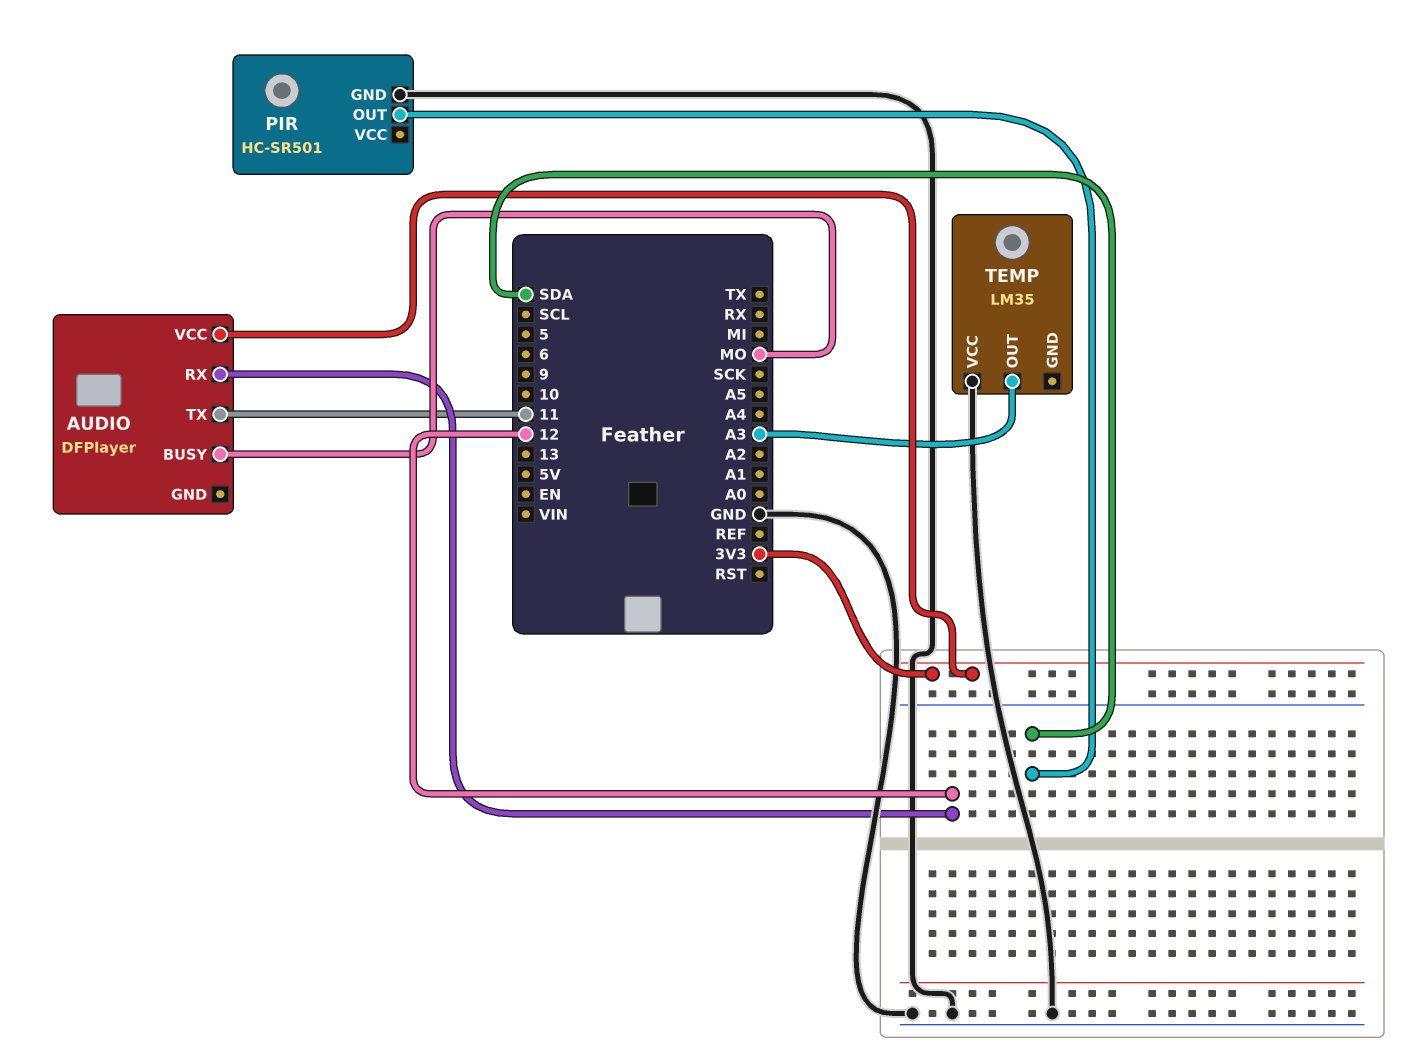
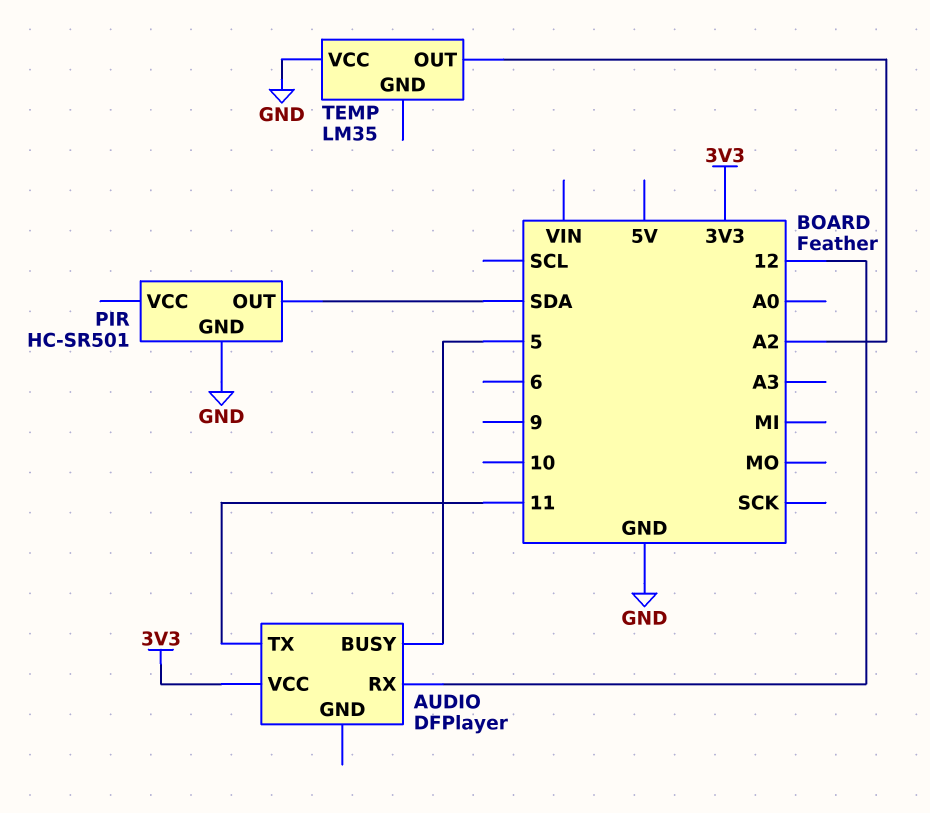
AUDIO pin BUSY: MO -> 5
TEMP pin OUT: A3 -> A2

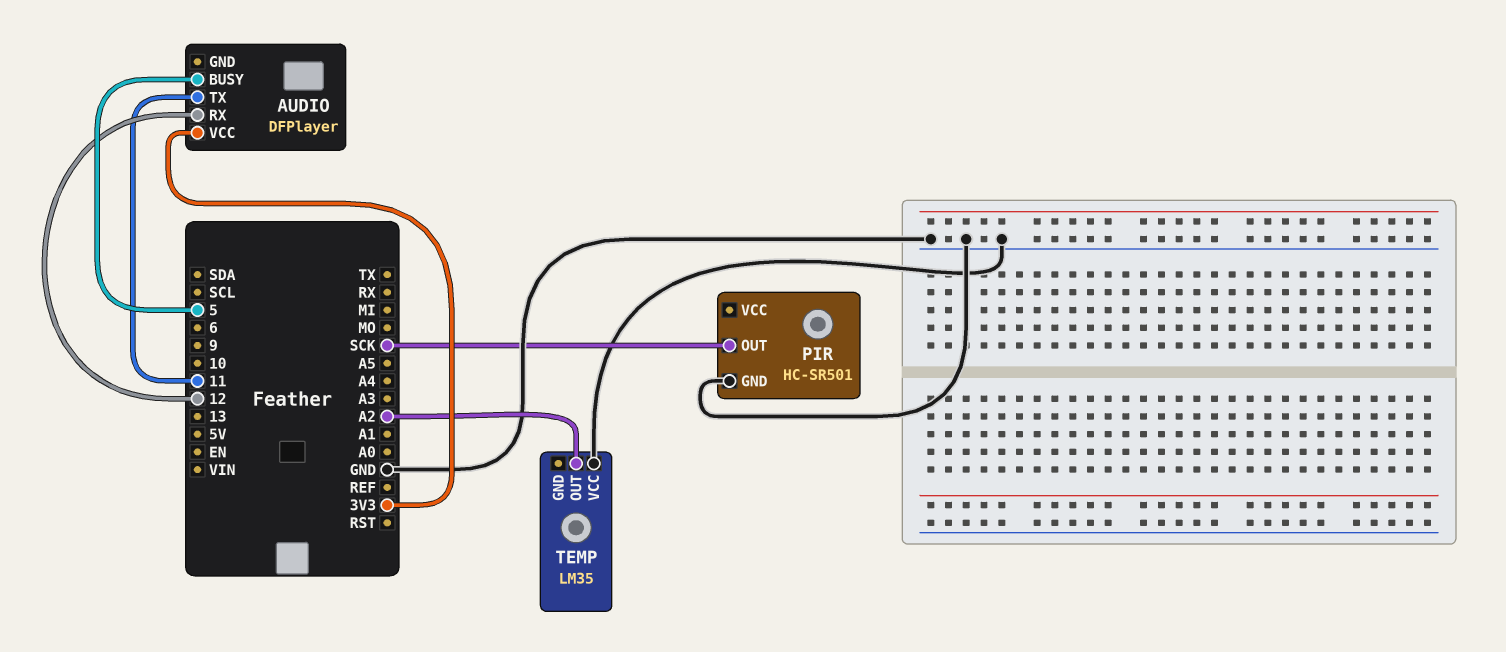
PIR pin OUT: SDA -> SCK

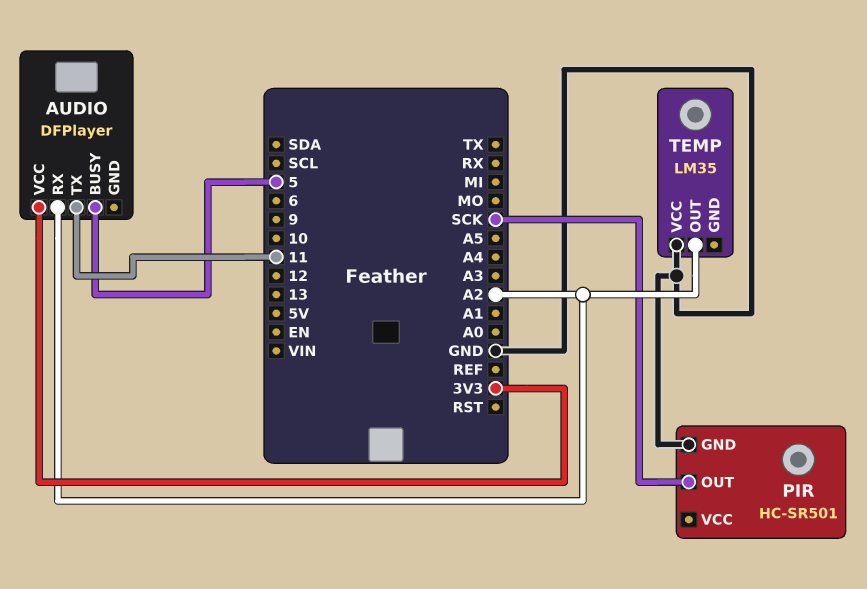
AUDIO pin RX: 12 -> A2

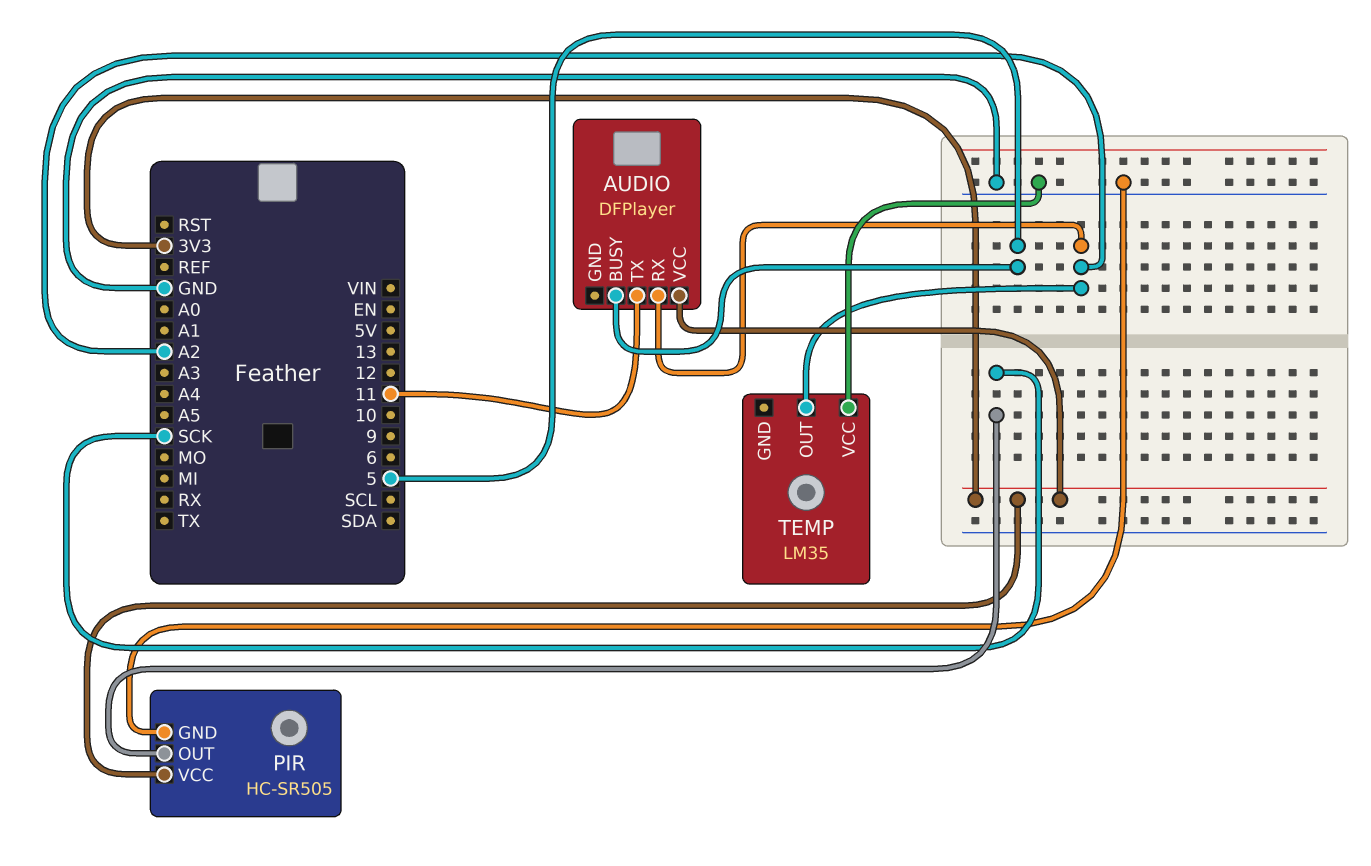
PIR: HC-SR501 -> HC-SR505
PIR pin VCC: none -> 3V3

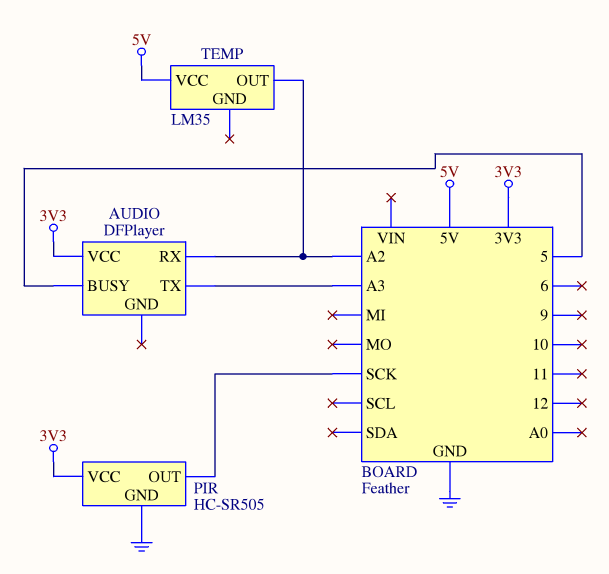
AUDIO pin TX: 11 -> A3
TEMP pin VCC: GND -> 5V

